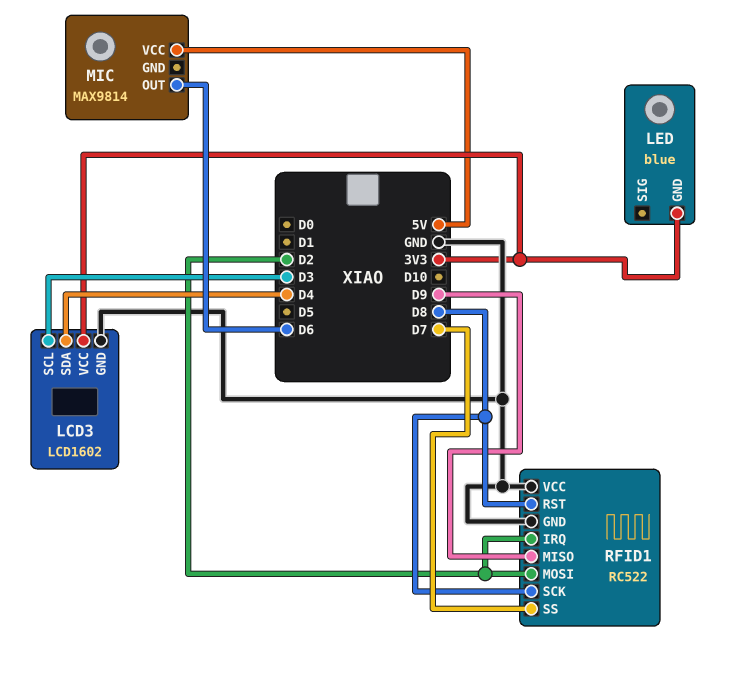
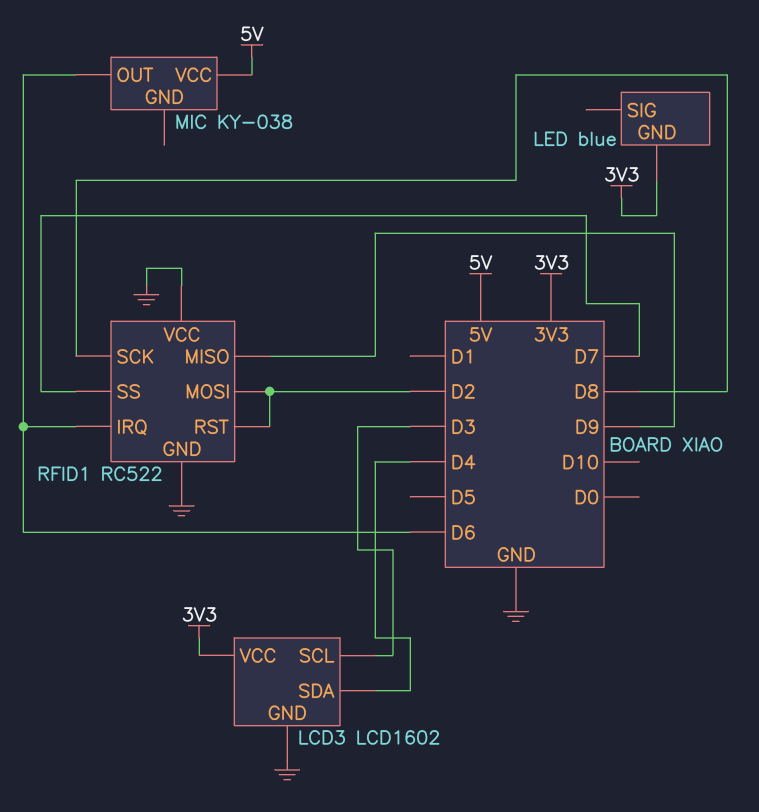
MIC: MAX9814 -> KY-038
RFID1 pin IRQ: D2 -> D6
RFID1 pin RST: D8 -> D2

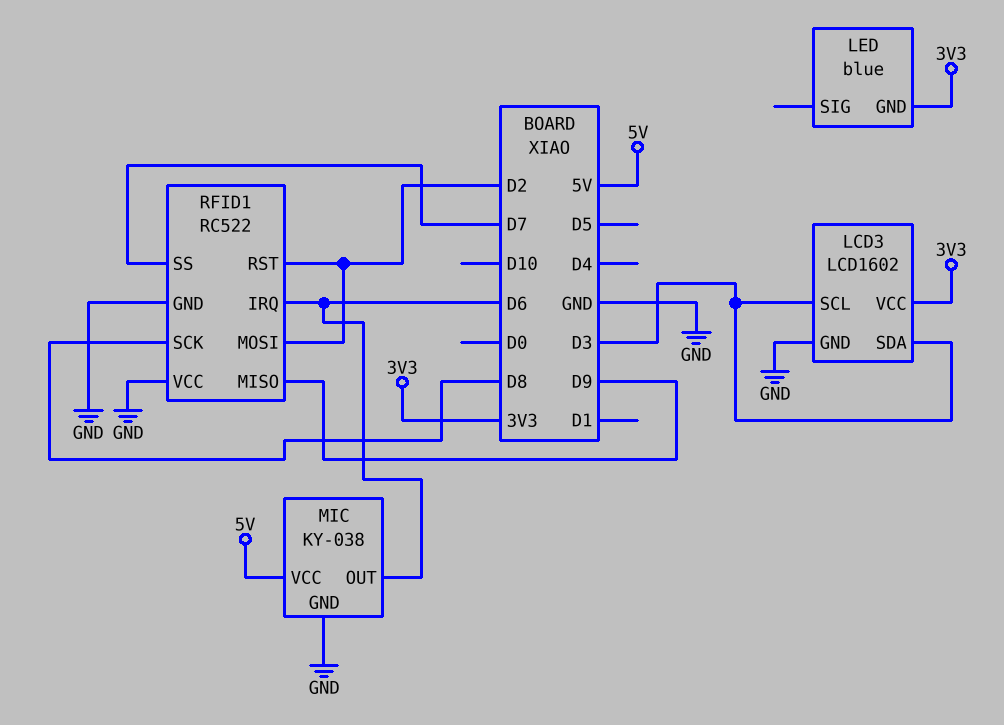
LCD3 pin SDA: D4 -> D3
MIC pin GND: none -> GND

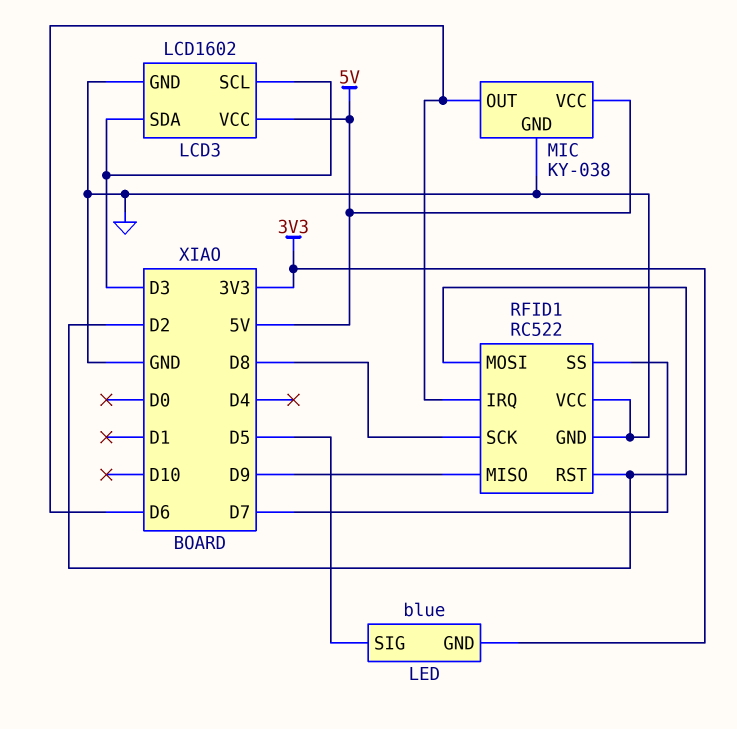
LCD3 pin VCC: 3V3 -> 5V
LED pin SIG: none -> D5

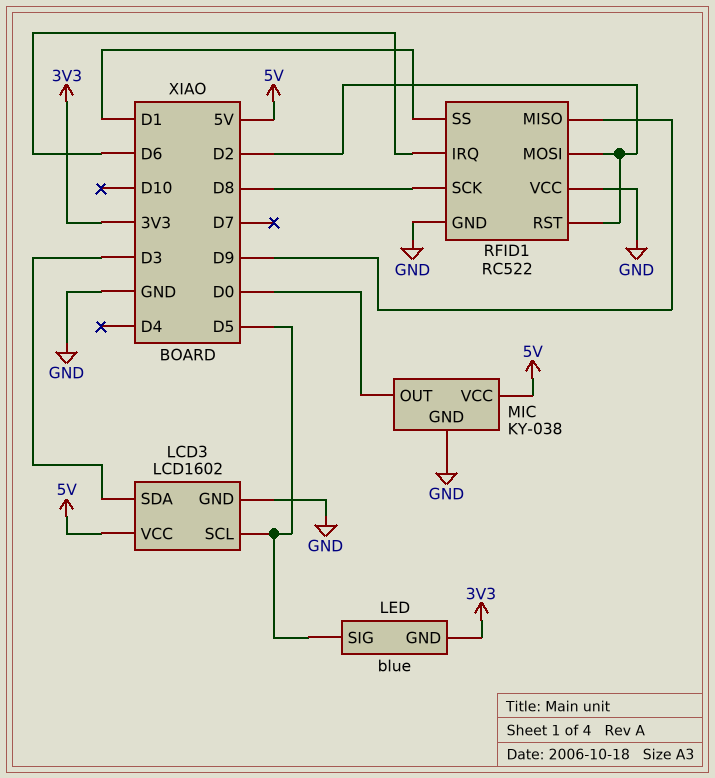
LCD3 pin SCL: D3 -> D5
MIC pin OUT: D6 -> D0
RFID1 pin SS: D7 -> D1

